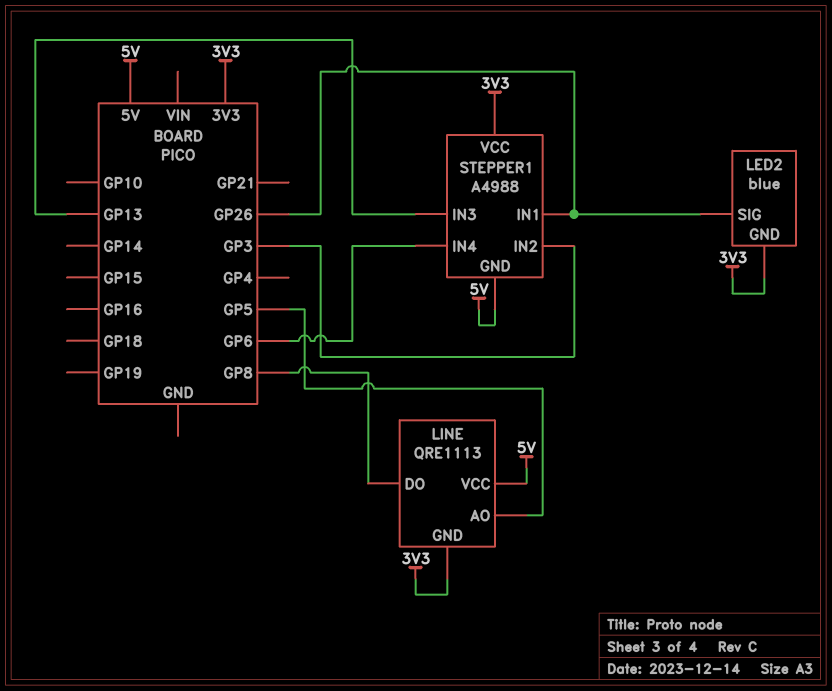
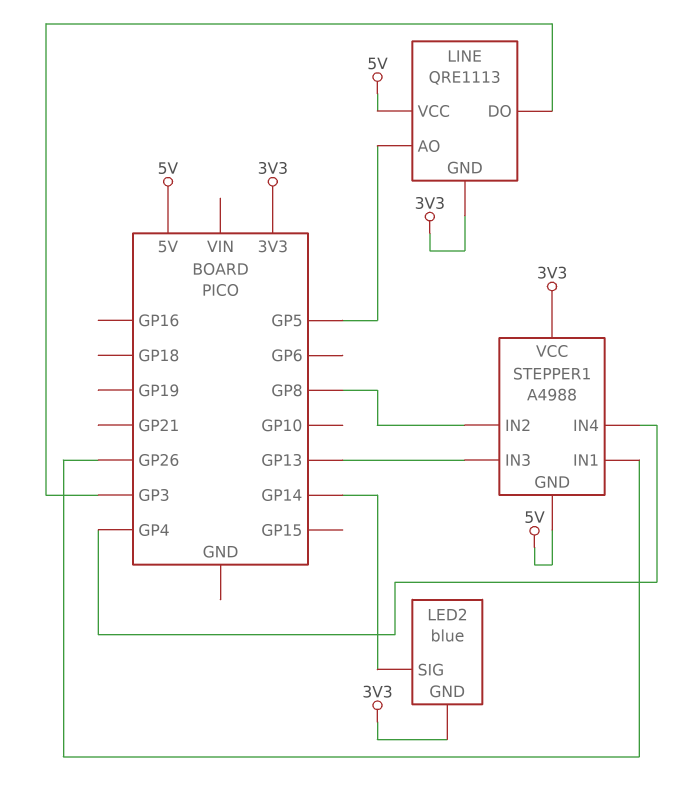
LED2 pin SIG: GP26 -> GP14
LINE pin DO: GP8 -> GP3
STEPPER1 pin IN2: GP3 -> GP8
STEPPER1 pin IN4: GP6 -> GP4

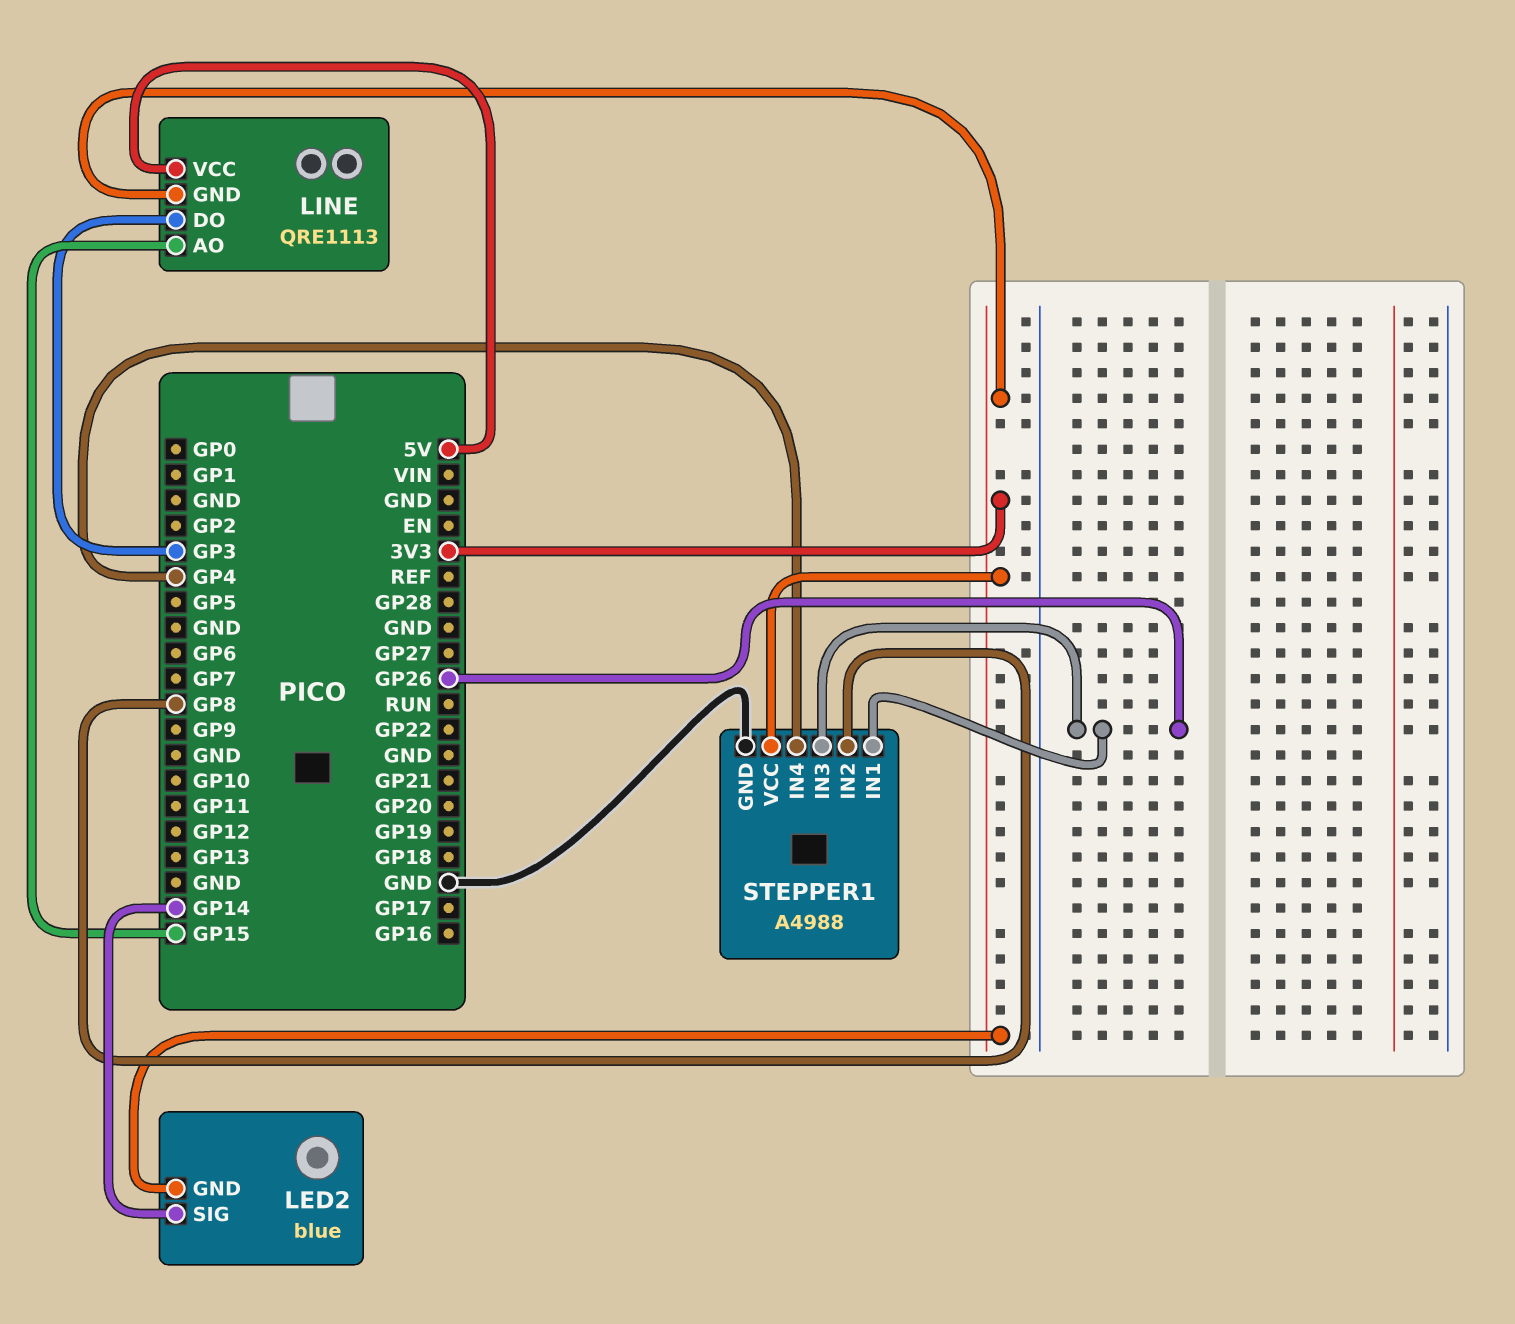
LINE pin AO: GP5 -> GP15
STEPPER1 pin GND: 5V -> GND
STEPPER1 pin IN3: GP13 -> GP26

